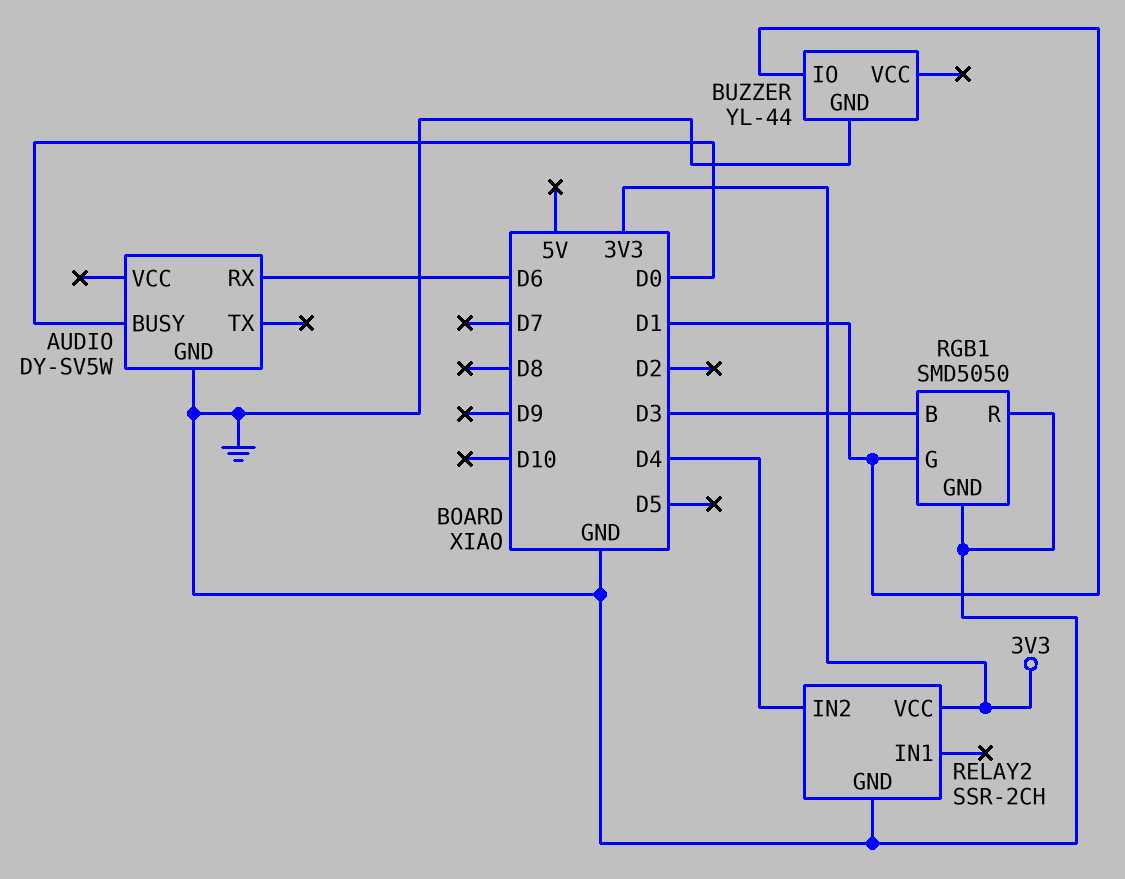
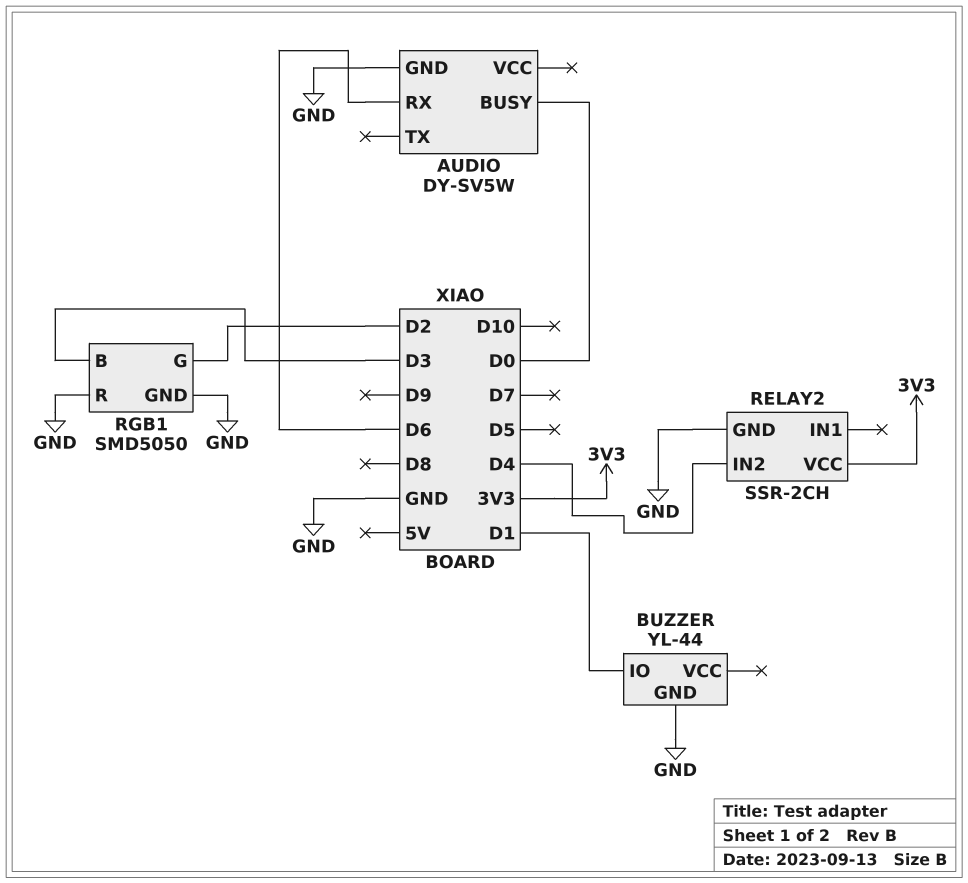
RGB1 pin G: D1 -> D2

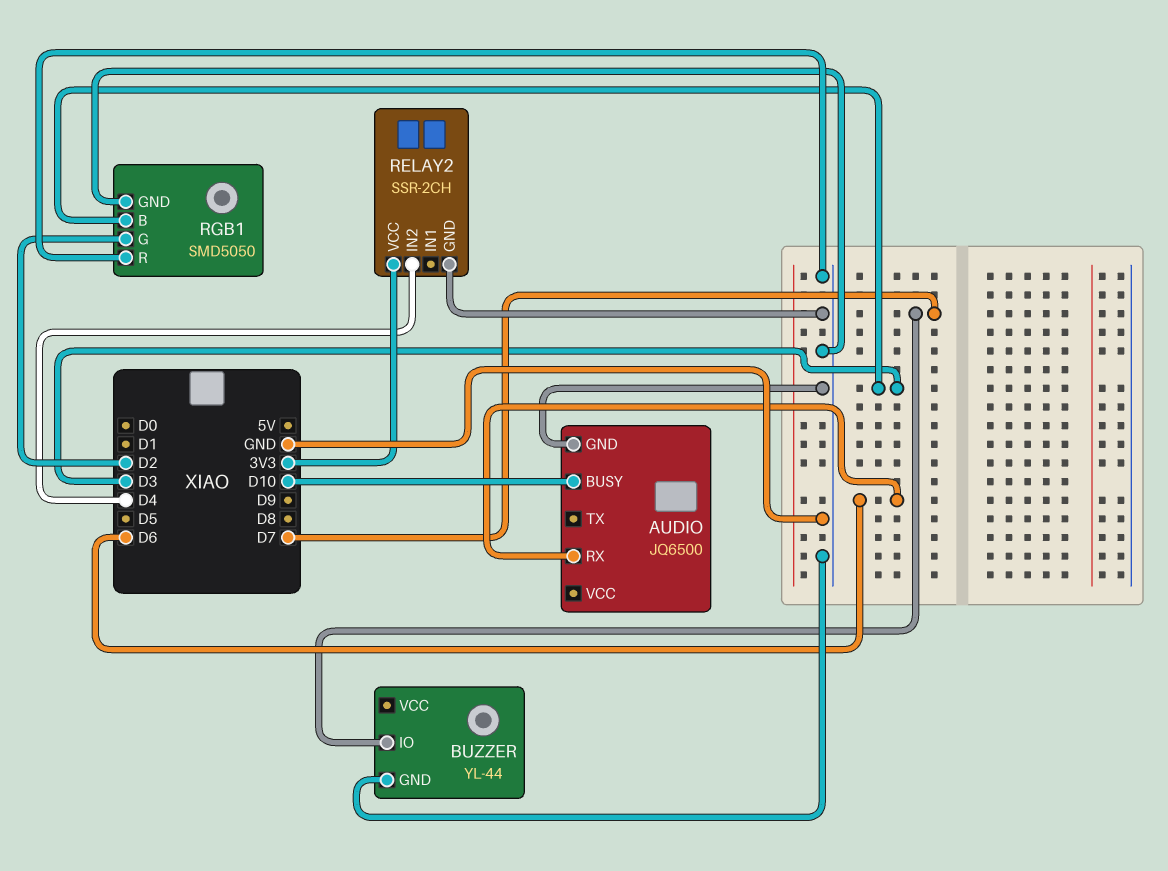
AUDIO: DY-SV5W -> JQ6500
AUDIO pin BUSY: D0 -> D10
BUZZER pin IO: D1 -> D7

